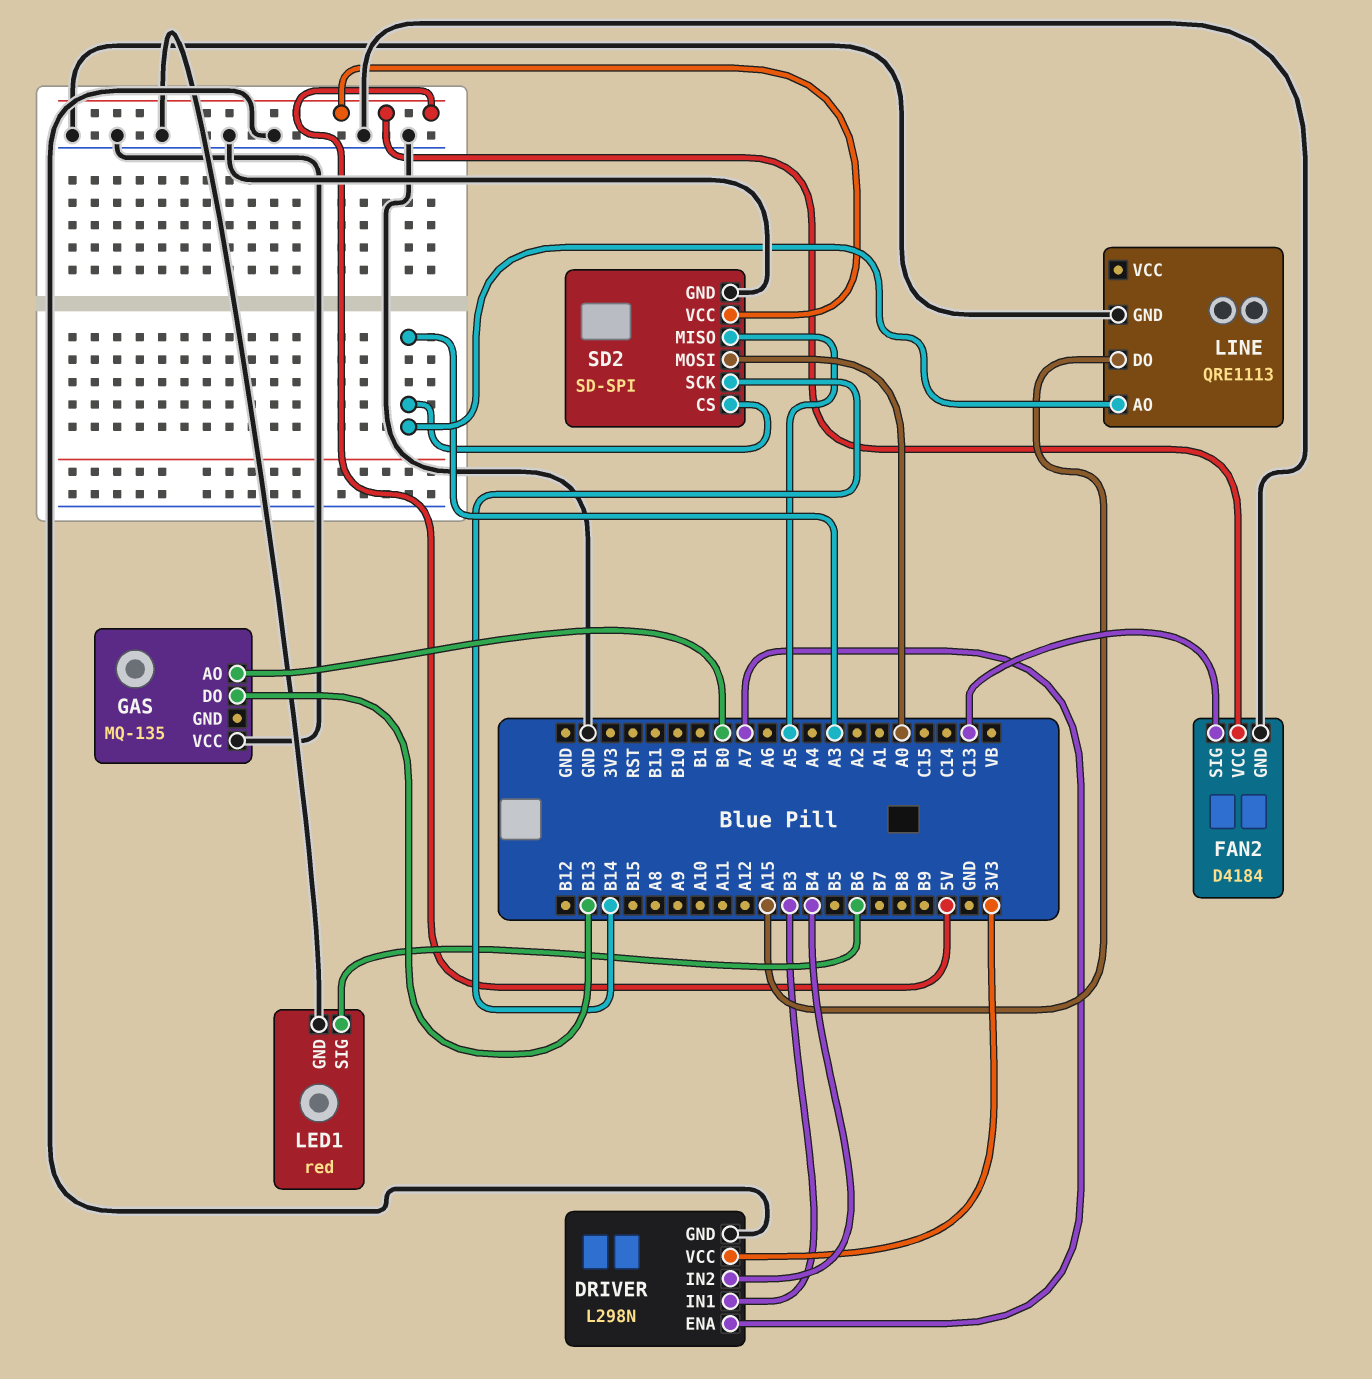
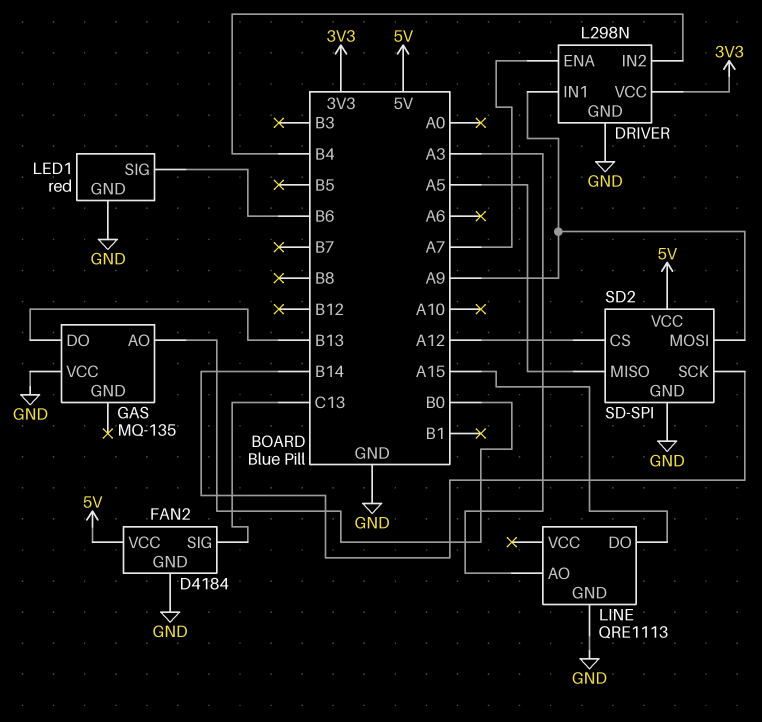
DRIVER pin IN1: B3 -> A9
SD2 pin CS: A3 -> A12
SD2 pin MOSI: A0 -> A9

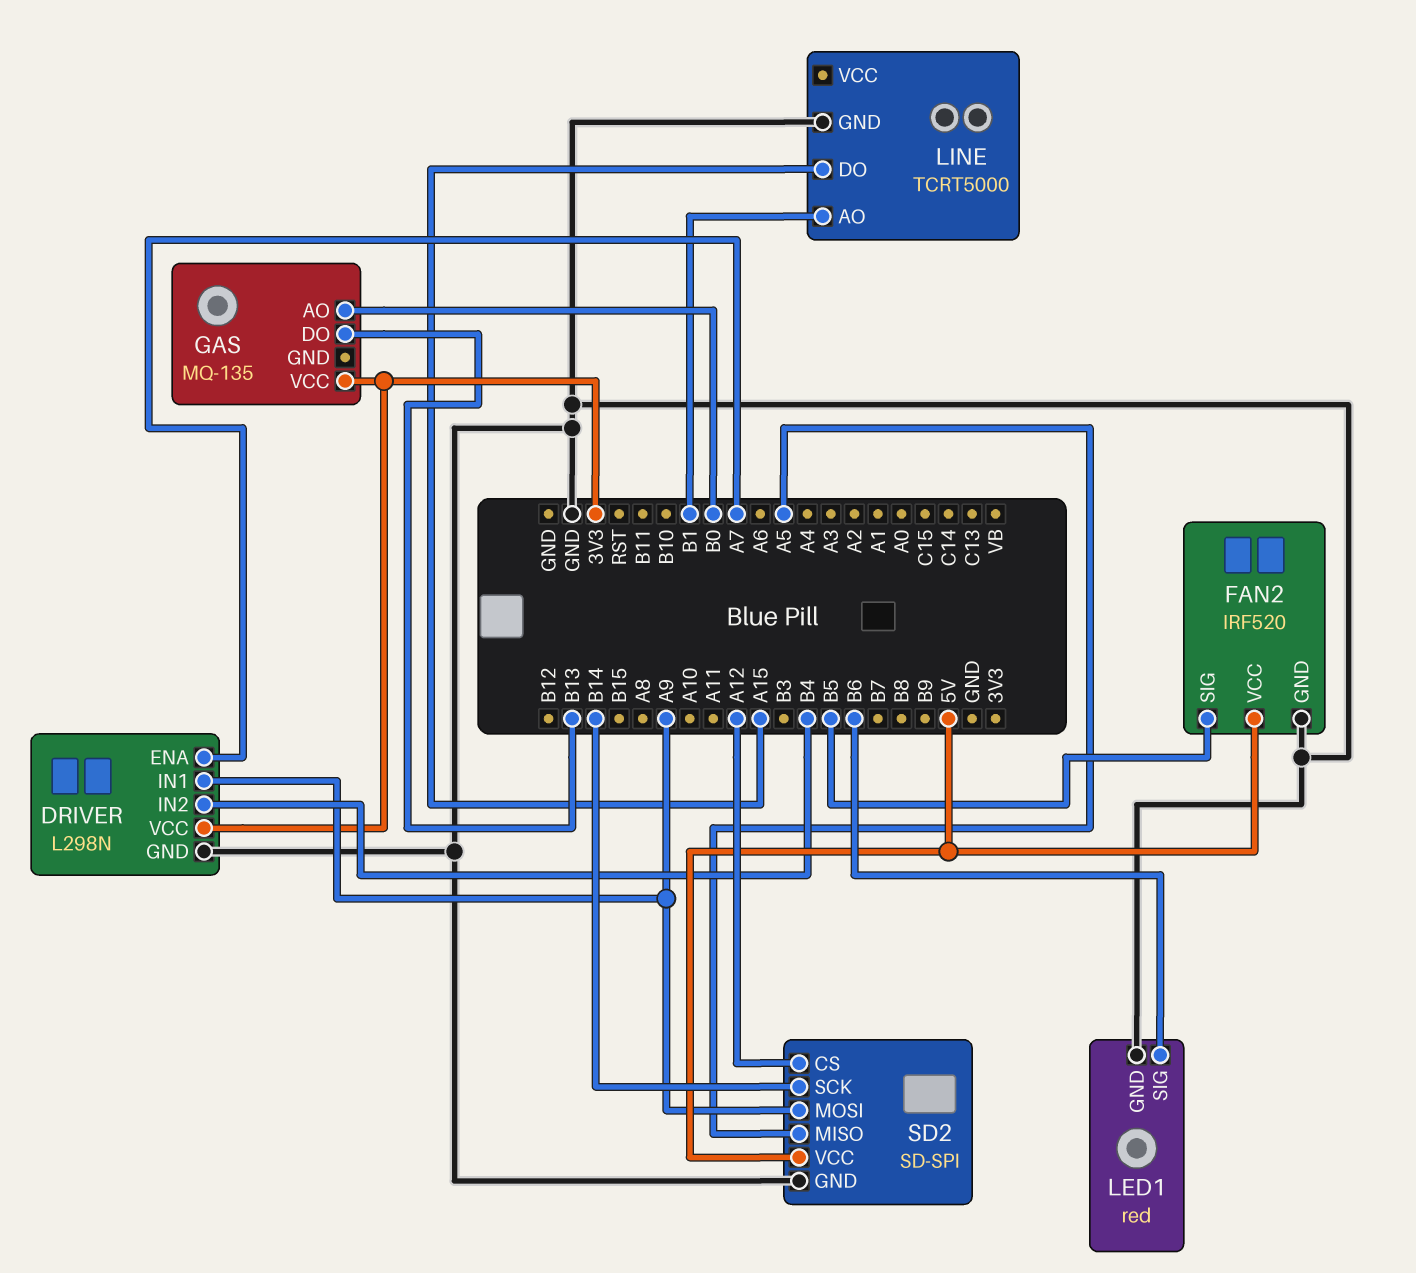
FAN2: D4184 -> IRF520
FAN2 pin SIG: C13 -> B5
GAS pin VCC: GND -> 3V3
LINE: QRE1113 -> TCRT5000
LINE pin AO: A3 -> B1

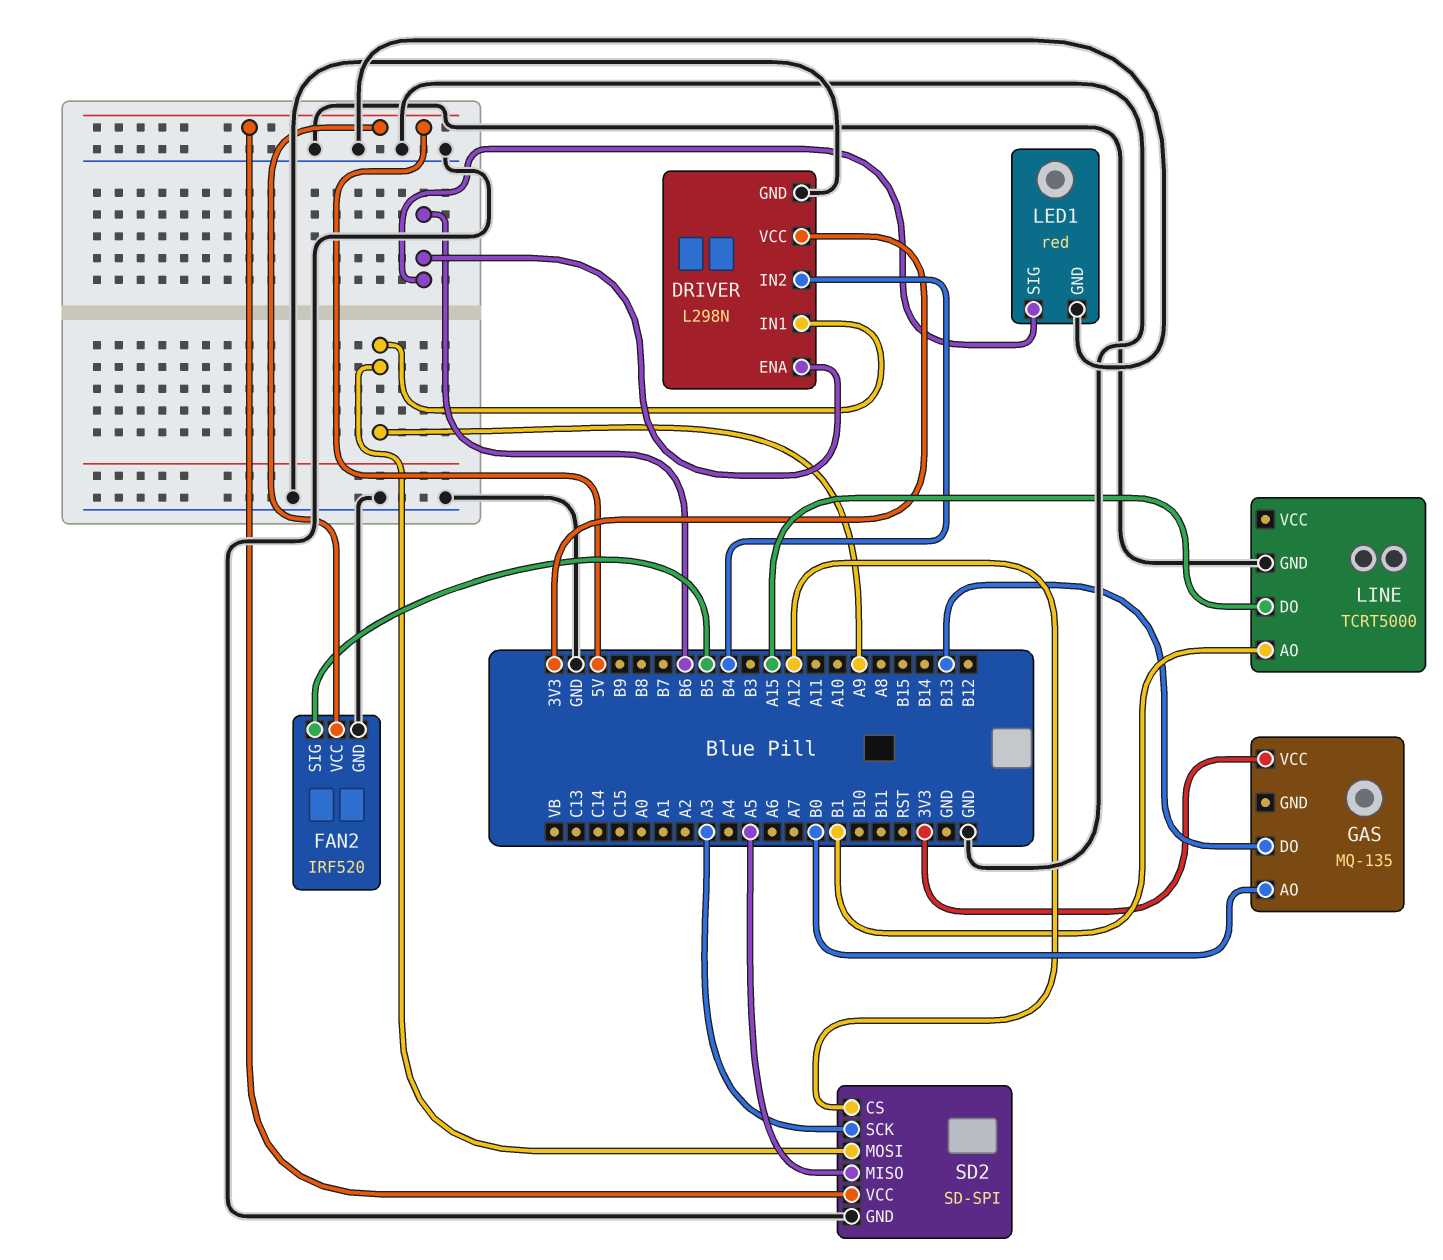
DRIVER pin ENA: A7 -> B6
SD2 pin SCK: B14 -> A3

